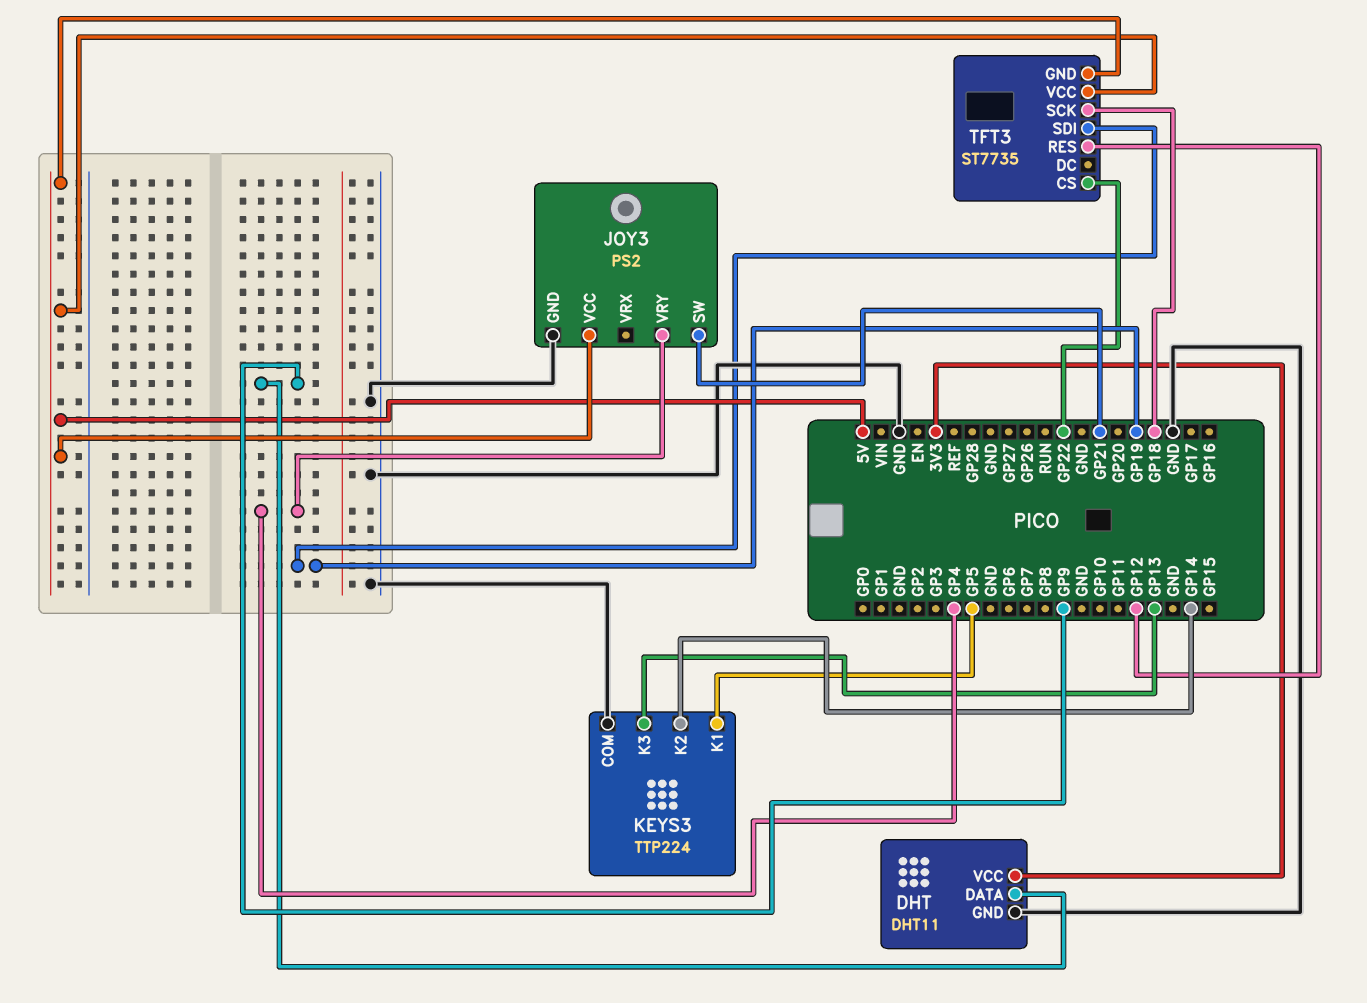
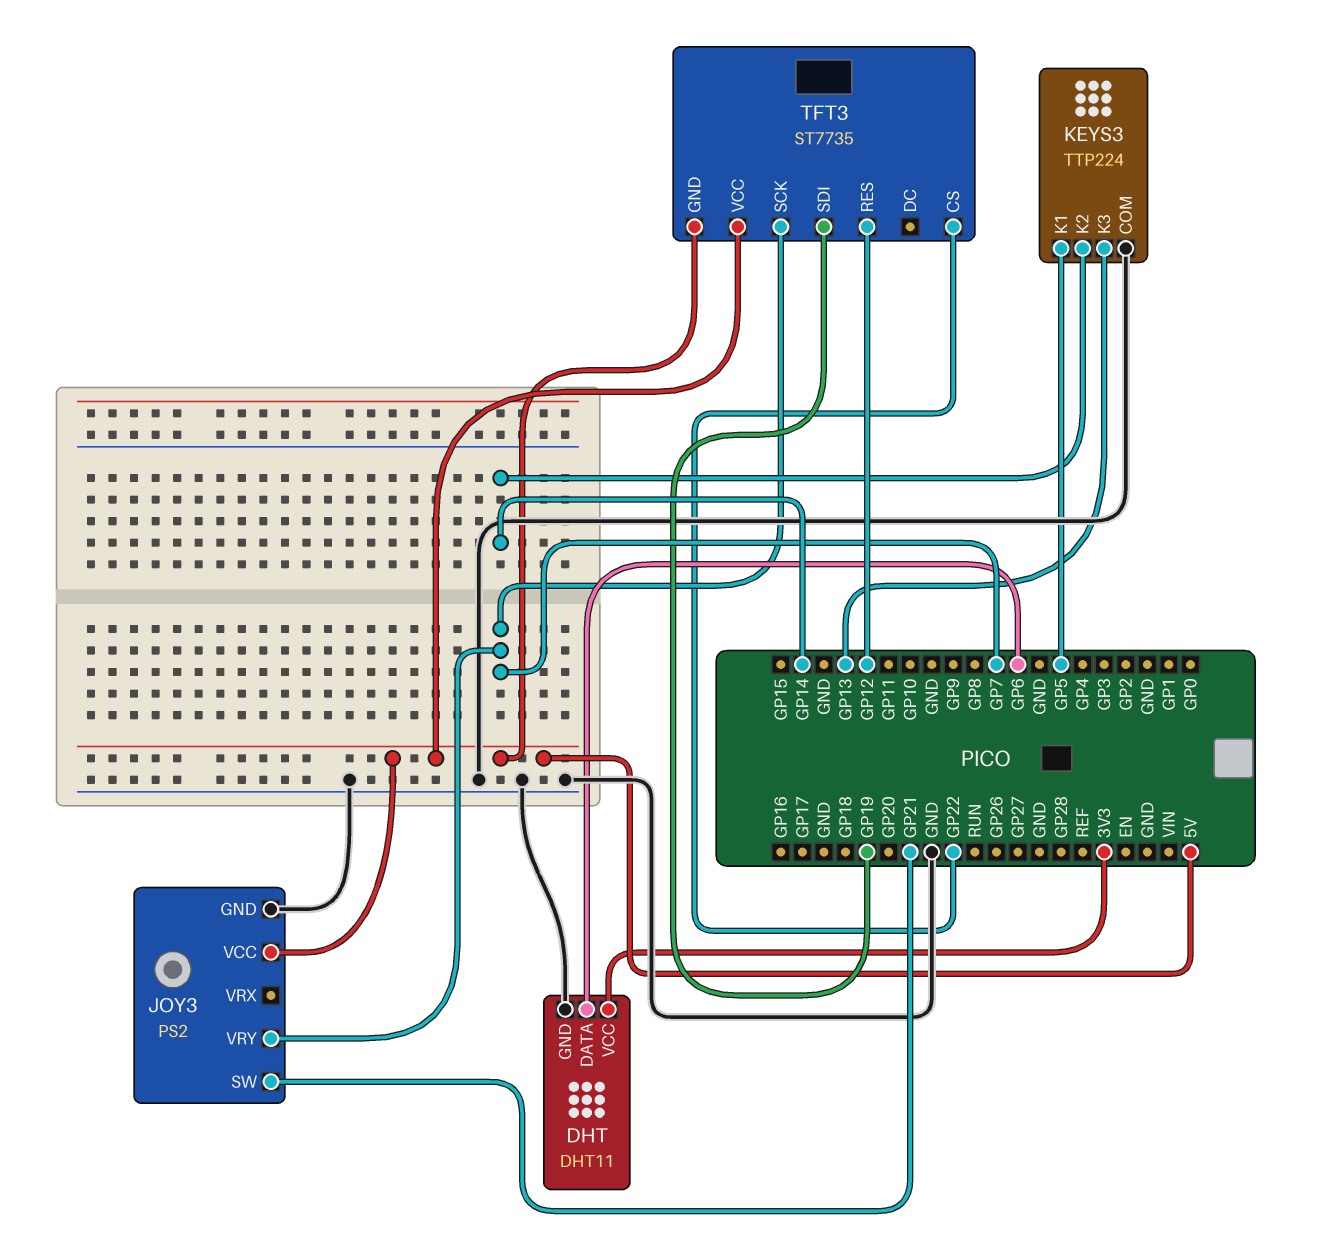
DHT pin DATA: GP9 -> GP6
JOY3 pin VRY: GP4 -> GP7
TFT3 pin SCK: GP18 -> GP7

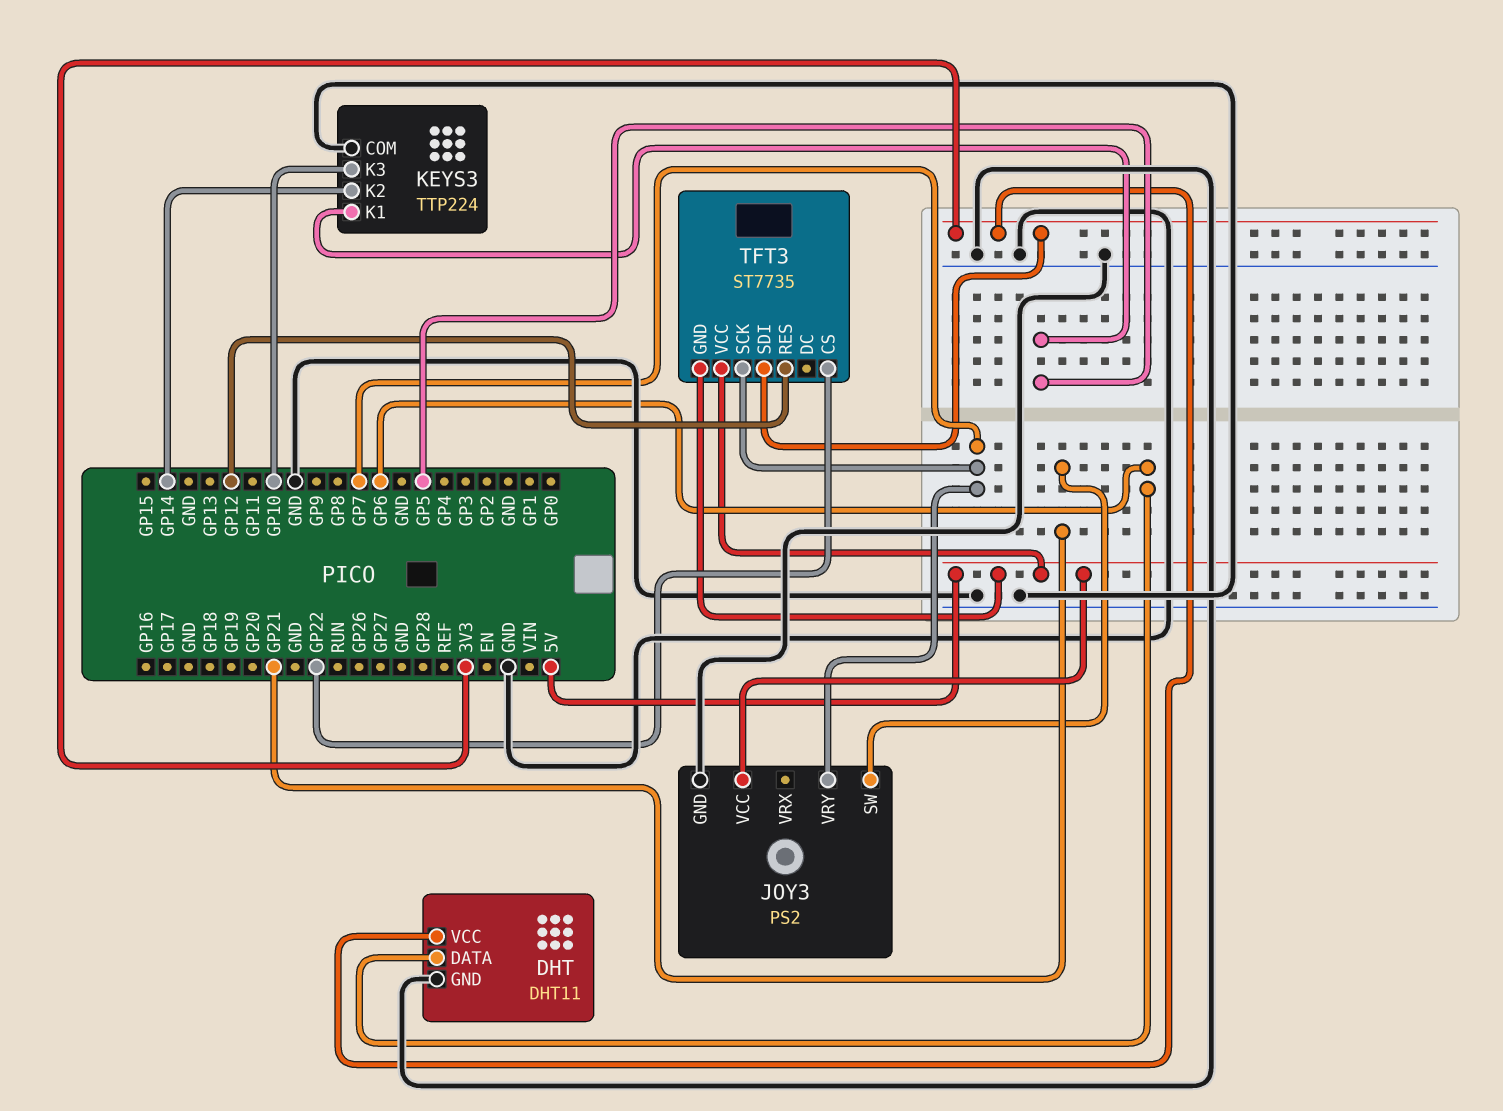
KEYS3 pin K3: GP13 -> GP10
TFT3 pin SDI: GP19 -> 3V3

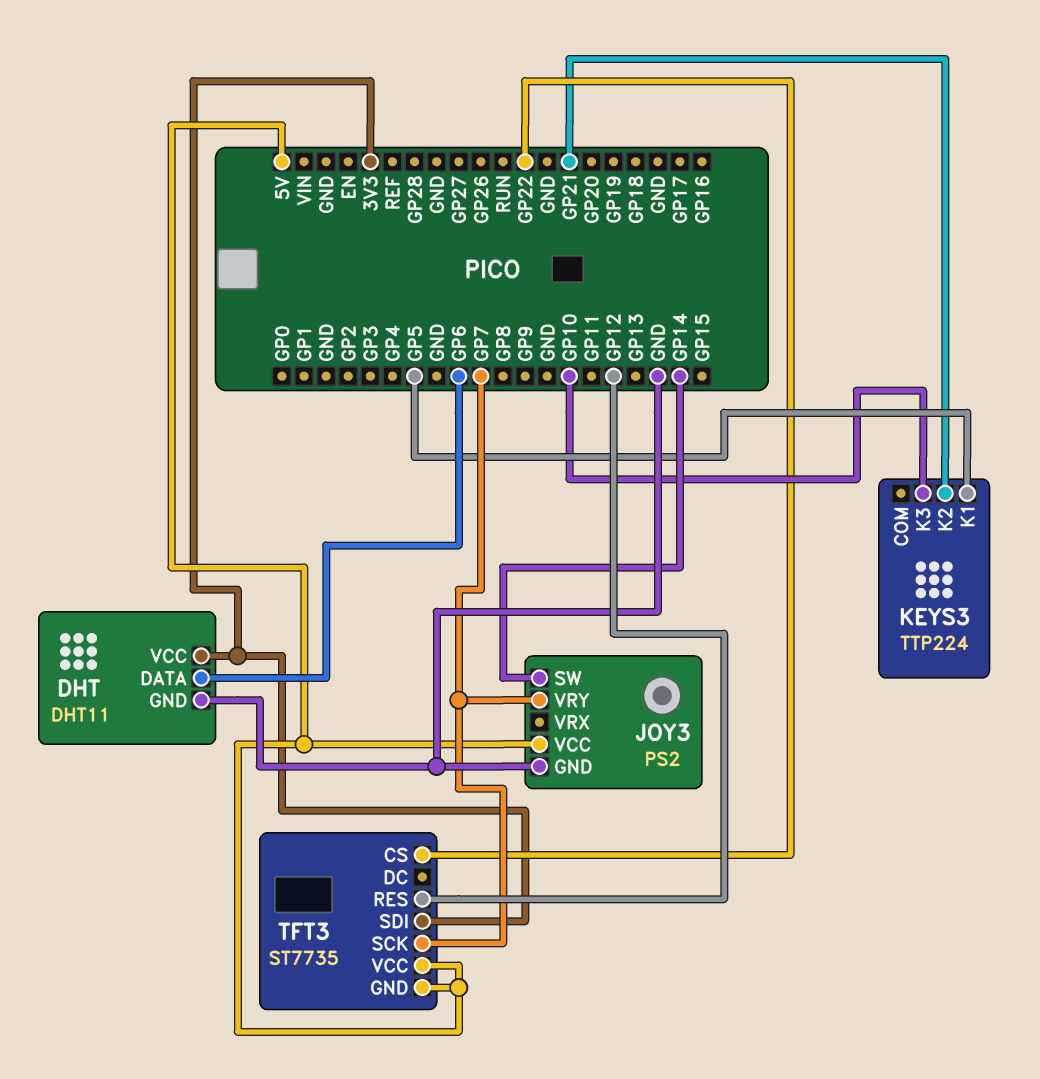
JOY3 pin SW: GP21 -> GP14
KEYS3 pin COM: GND -> none
KEYS3 pin K2: GP14 -> GP21

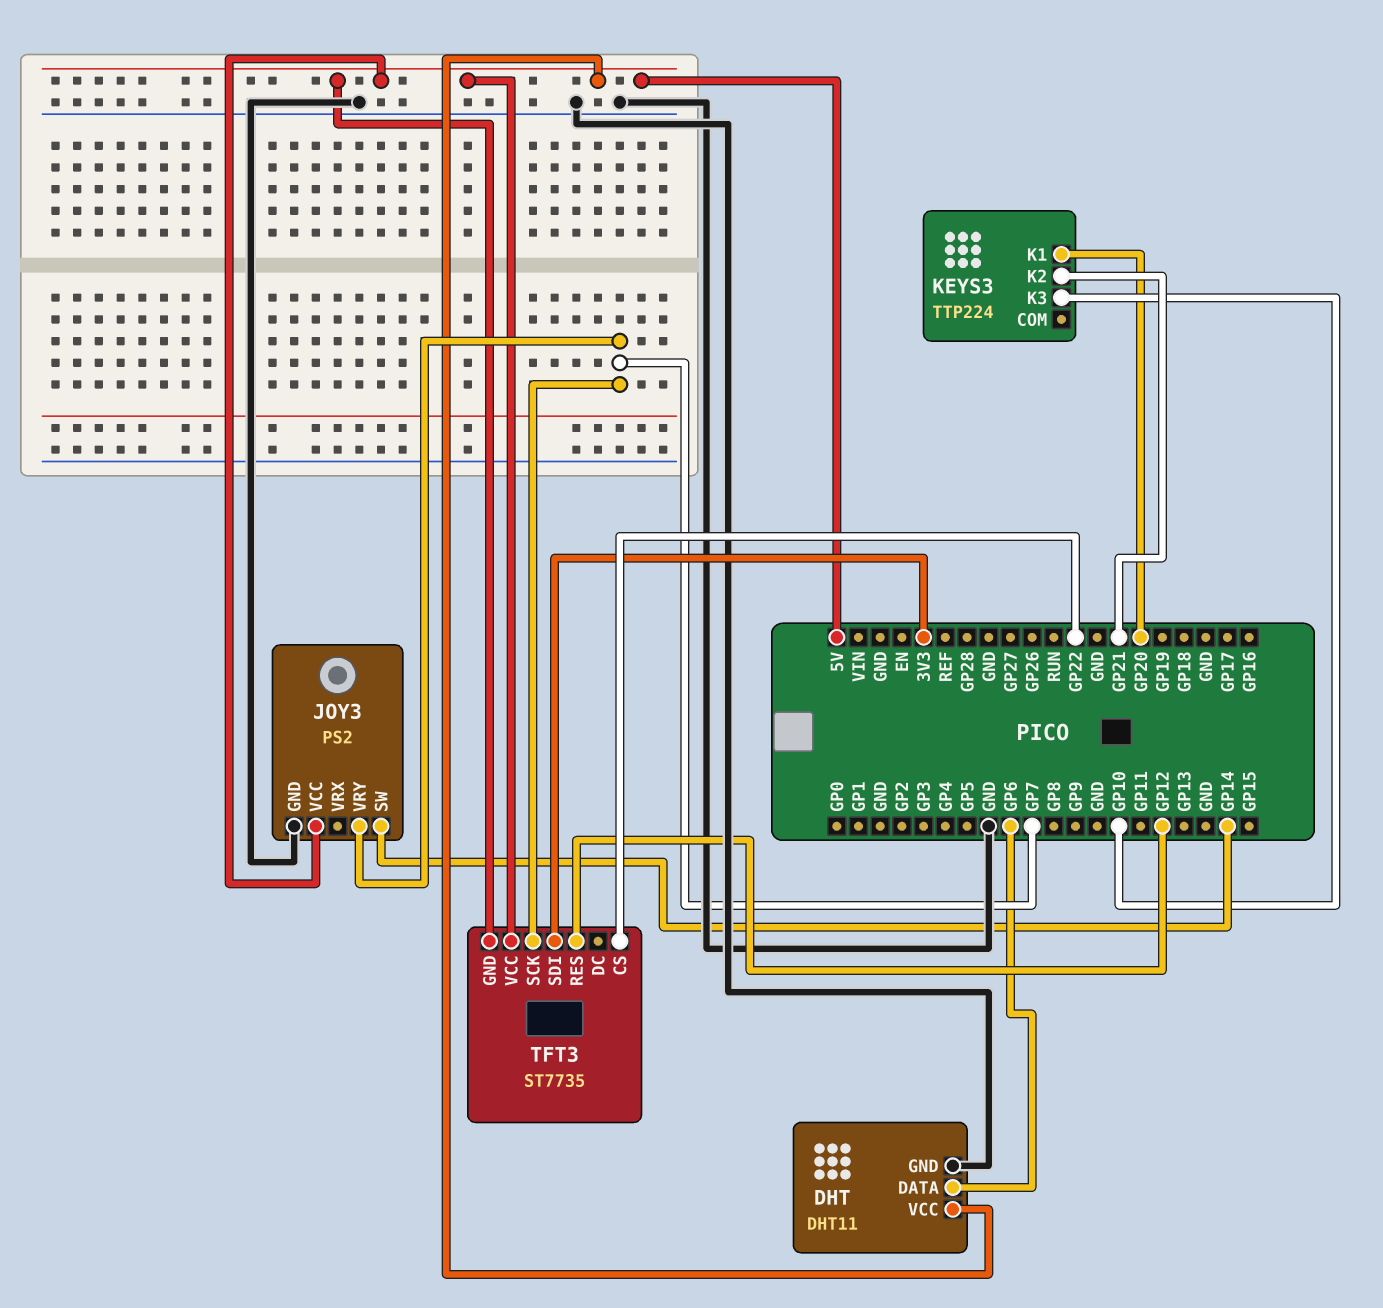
DHT pin VCC: 3V3 -> 5V
KEYS3 pin K1: GP5 -> GP20

